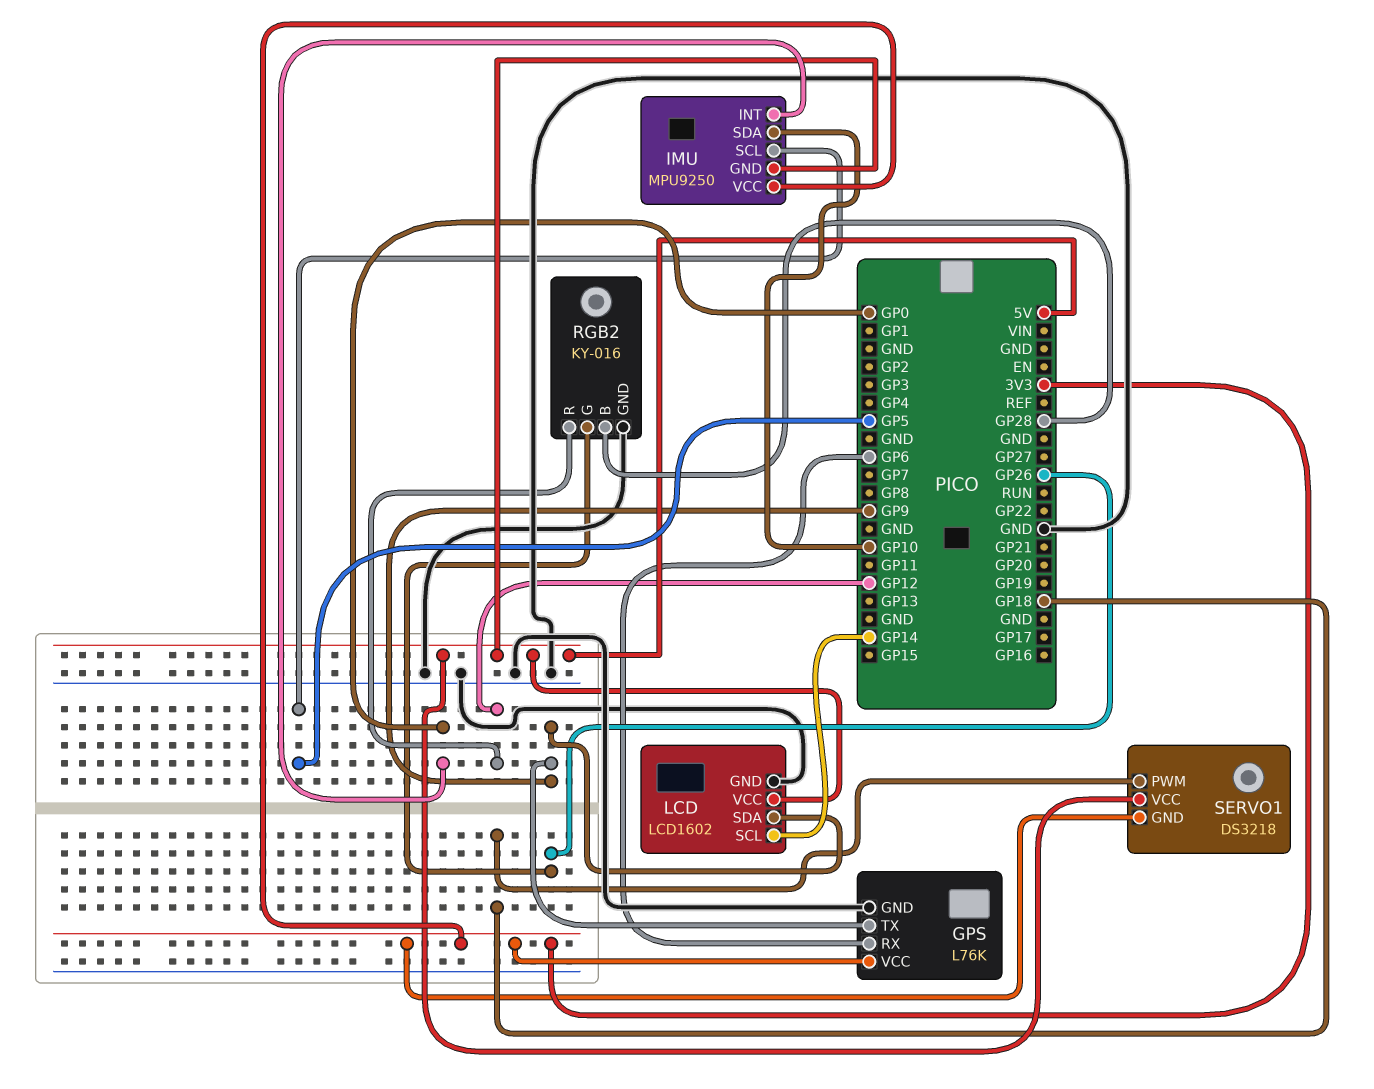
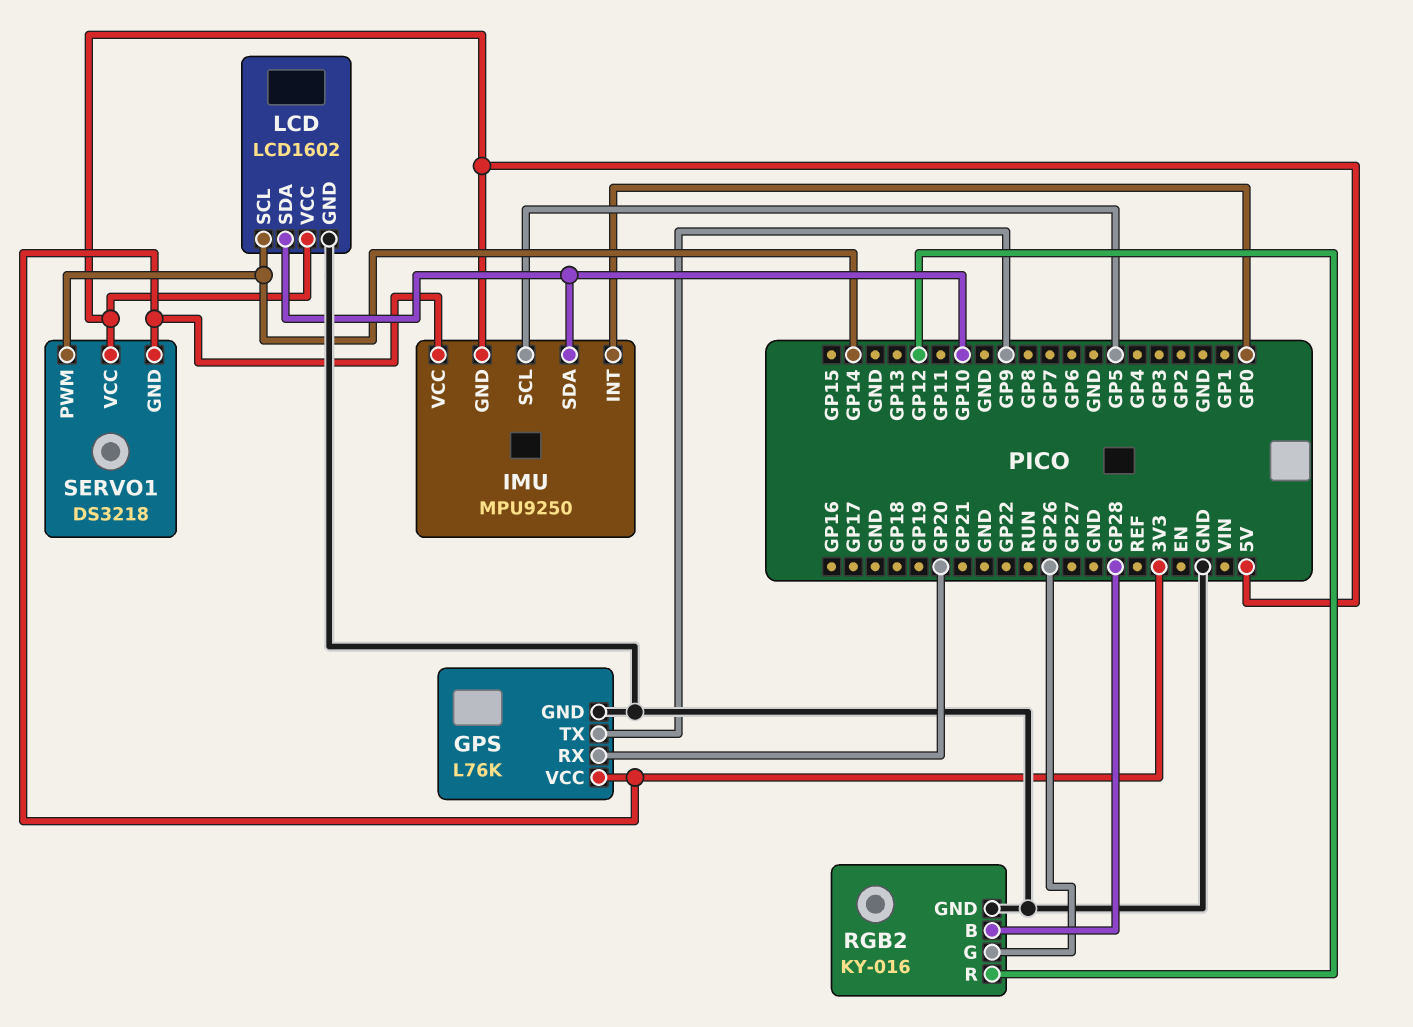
GPS pin RX: GP6 -> GP20
LCD pin SDA: GP9 -> GP10
SERVO1 pin PWM: GP18 -> GP14

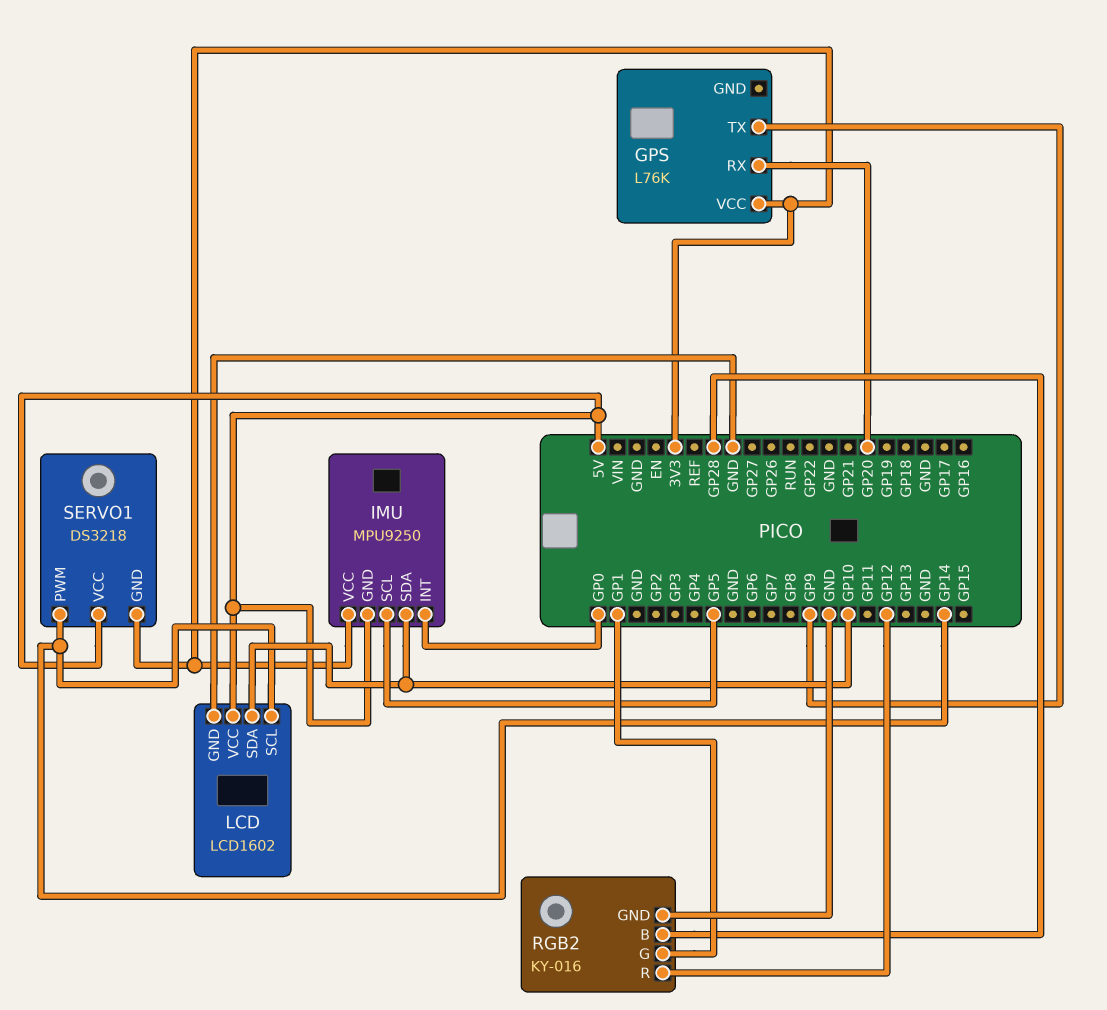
GPS pin GND: GND -> none
RGB2 pin G: GP26 -> GP1

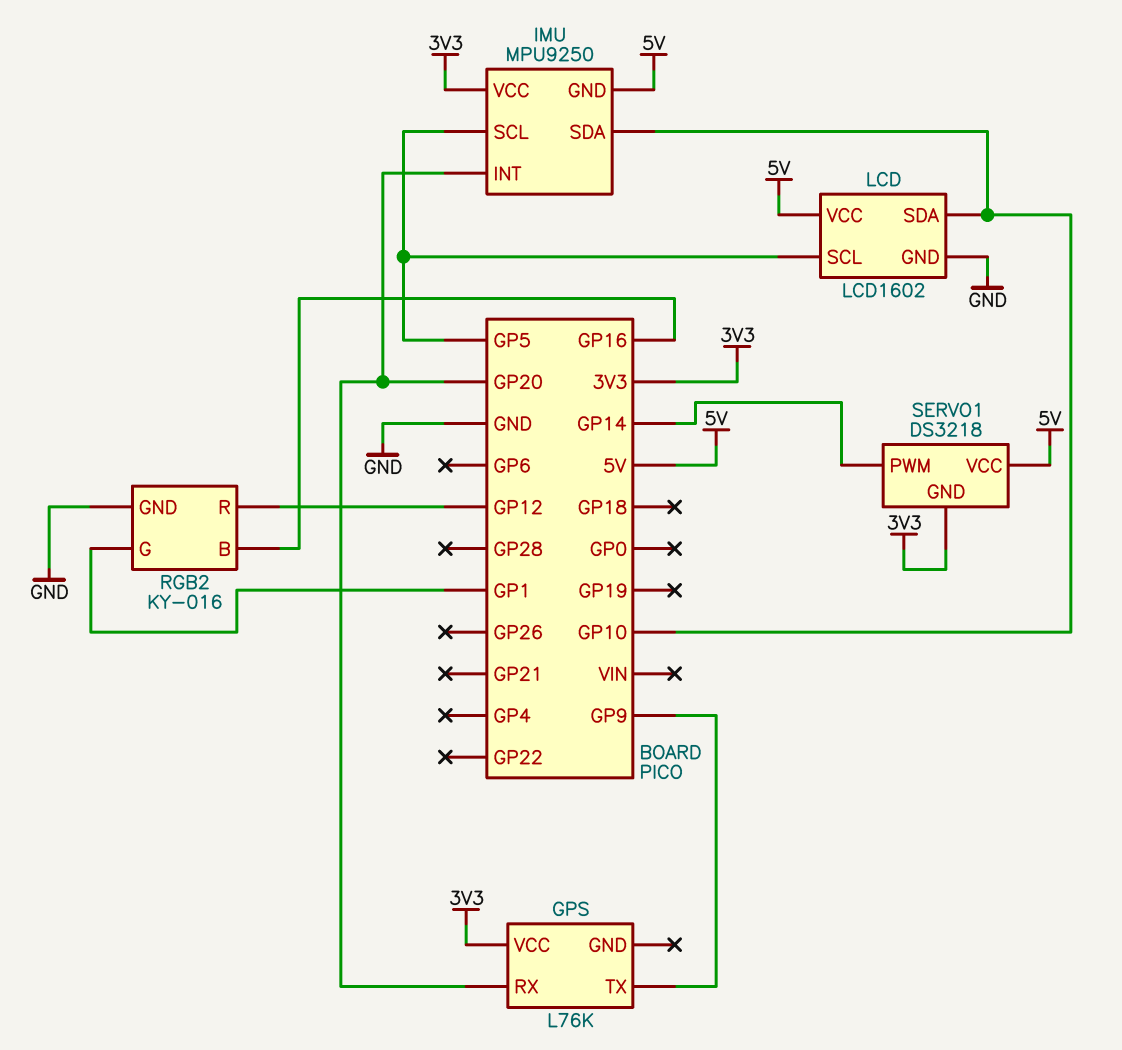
IMU pin INT: GP0 -> GP20
LCD pin SCL: GP14 -> GP5
RGB2 pin B: GP28 -> GP16

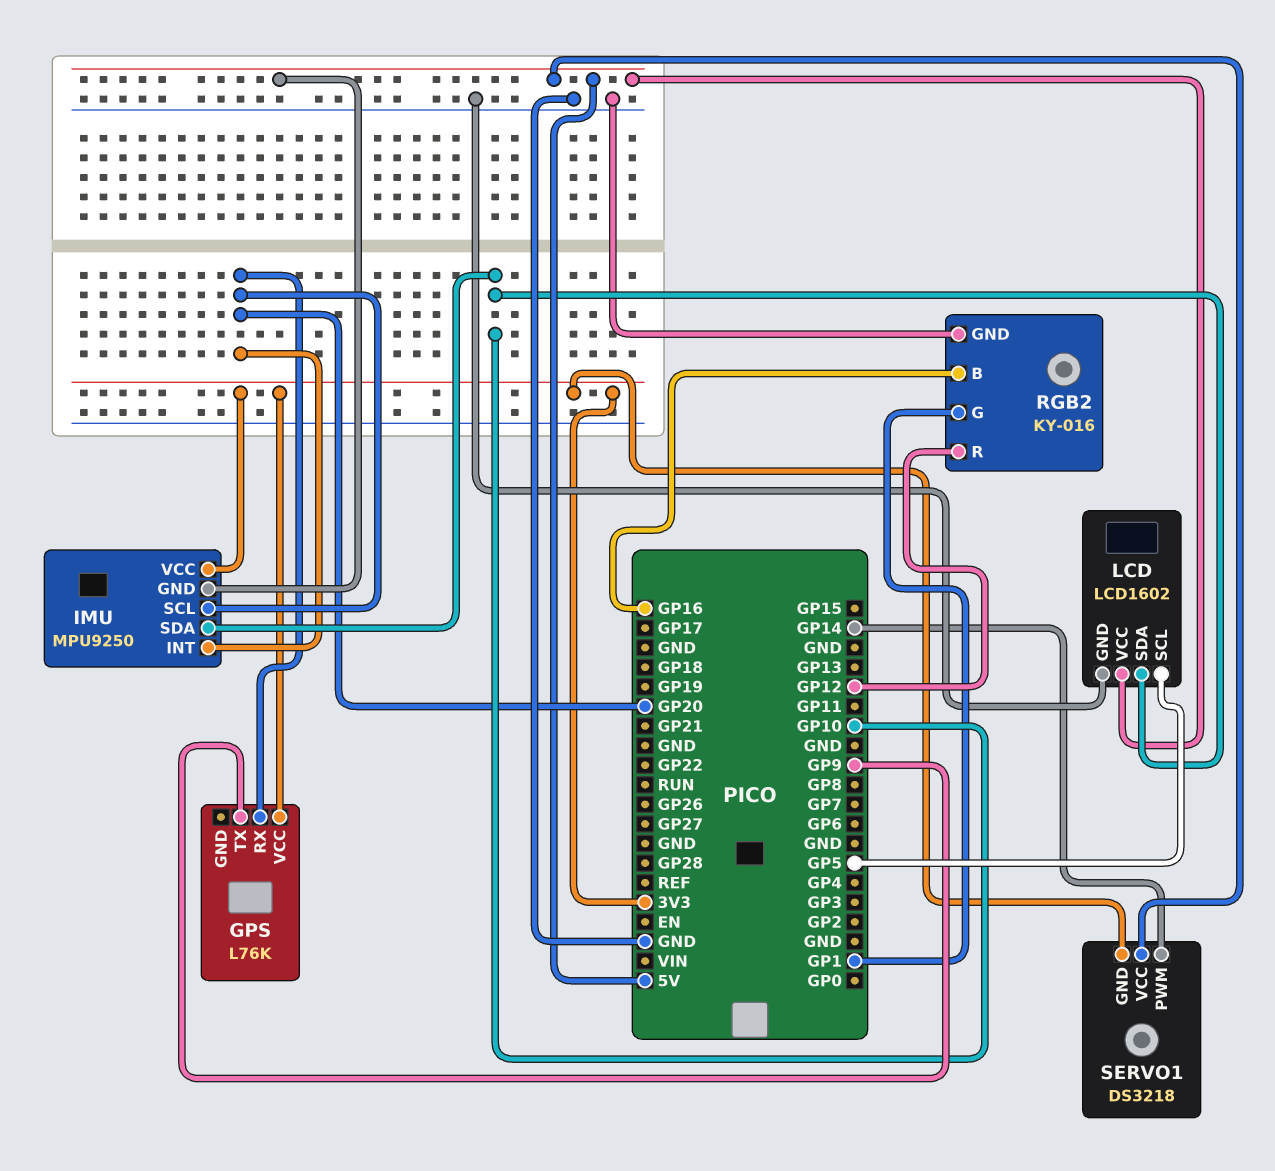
IMU pin SCL: GP5 -> GP20

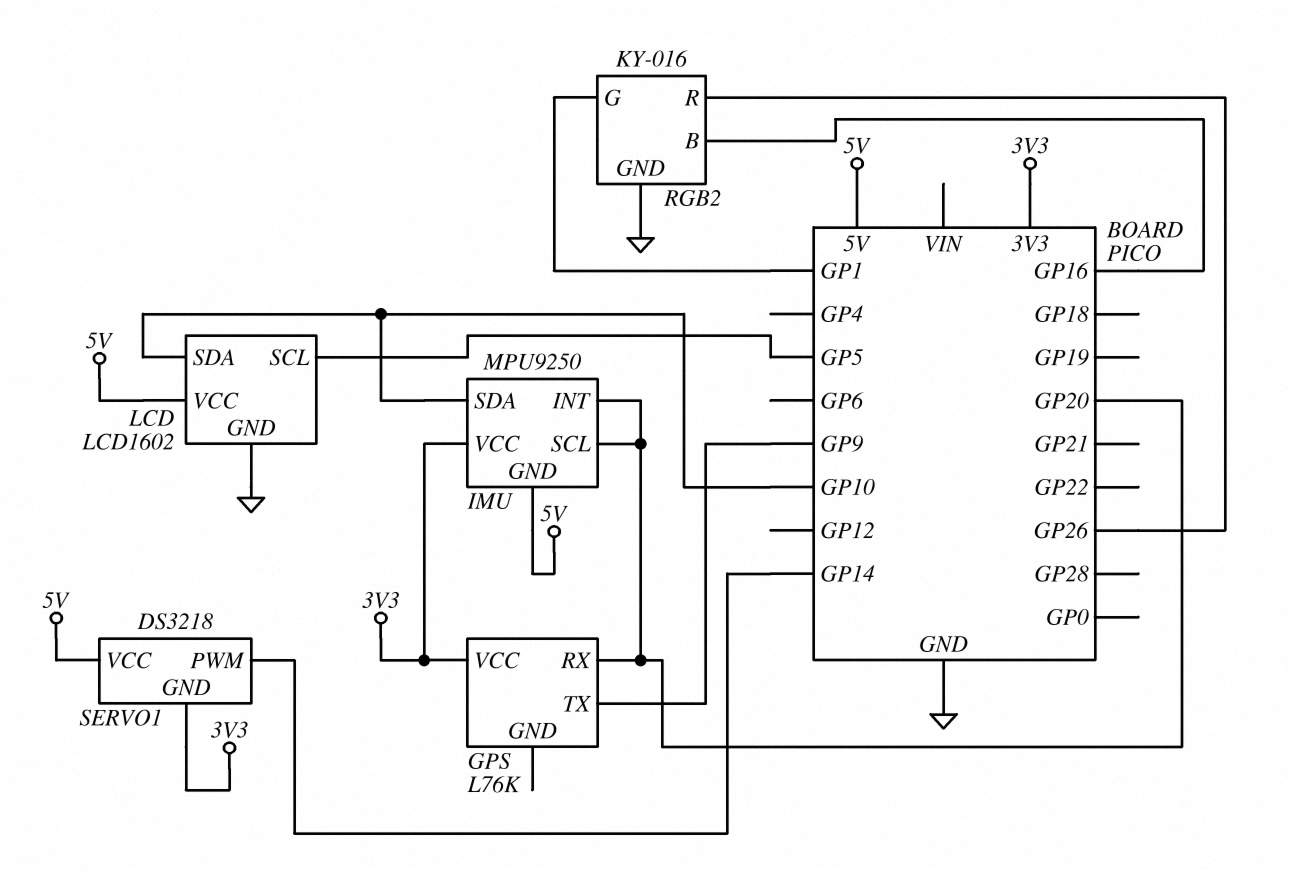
RGB2 pin R: GP12 -> GP26

